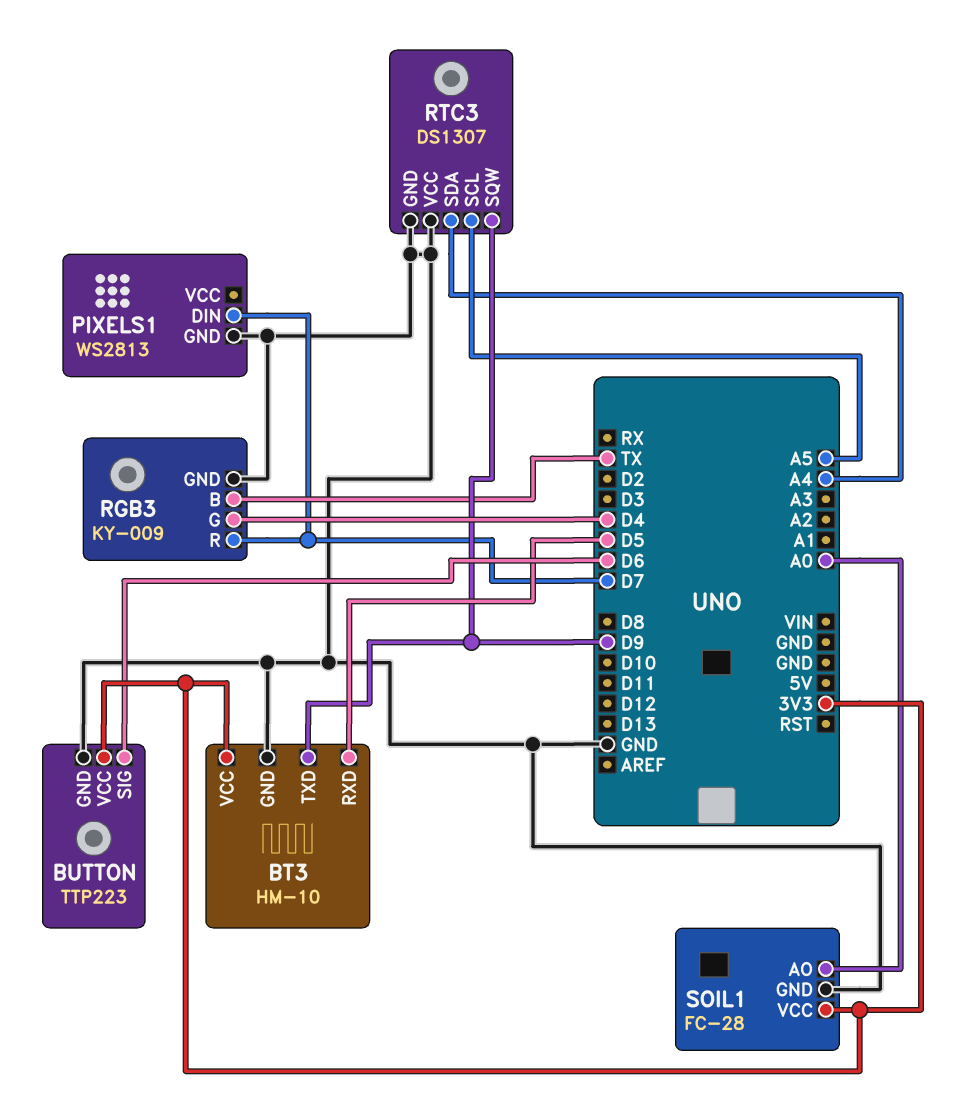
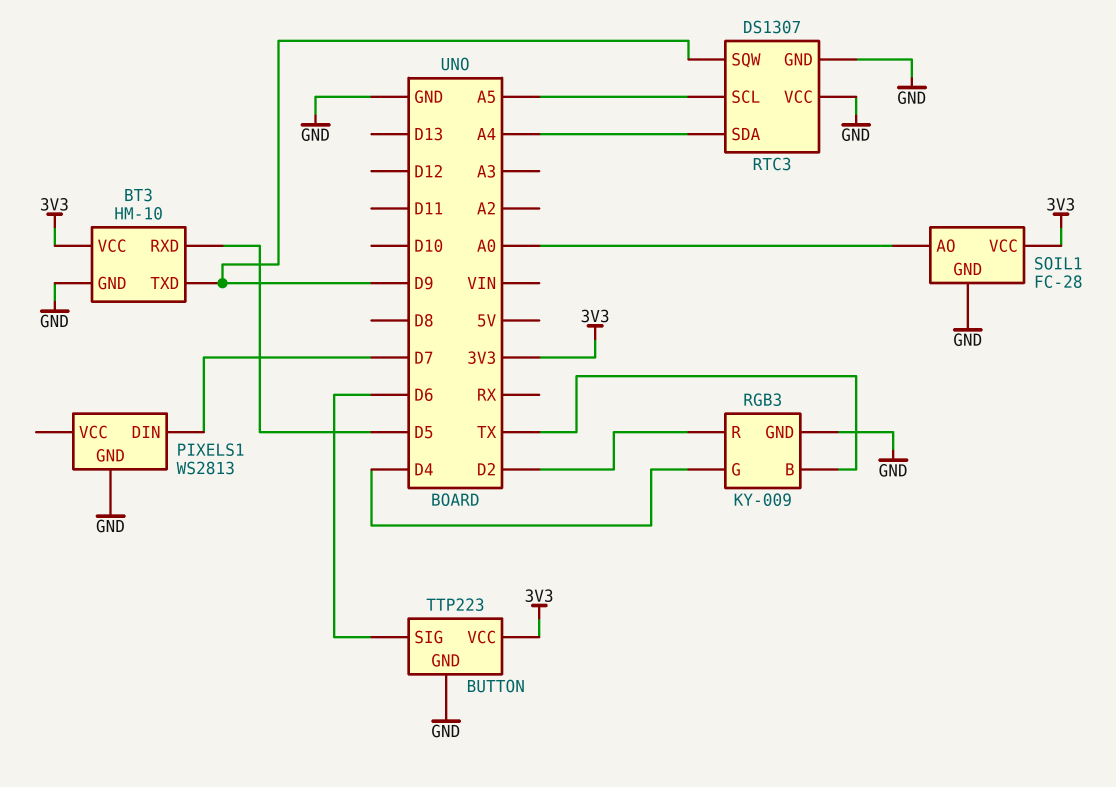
RGB3 pin R: D7 -> D2

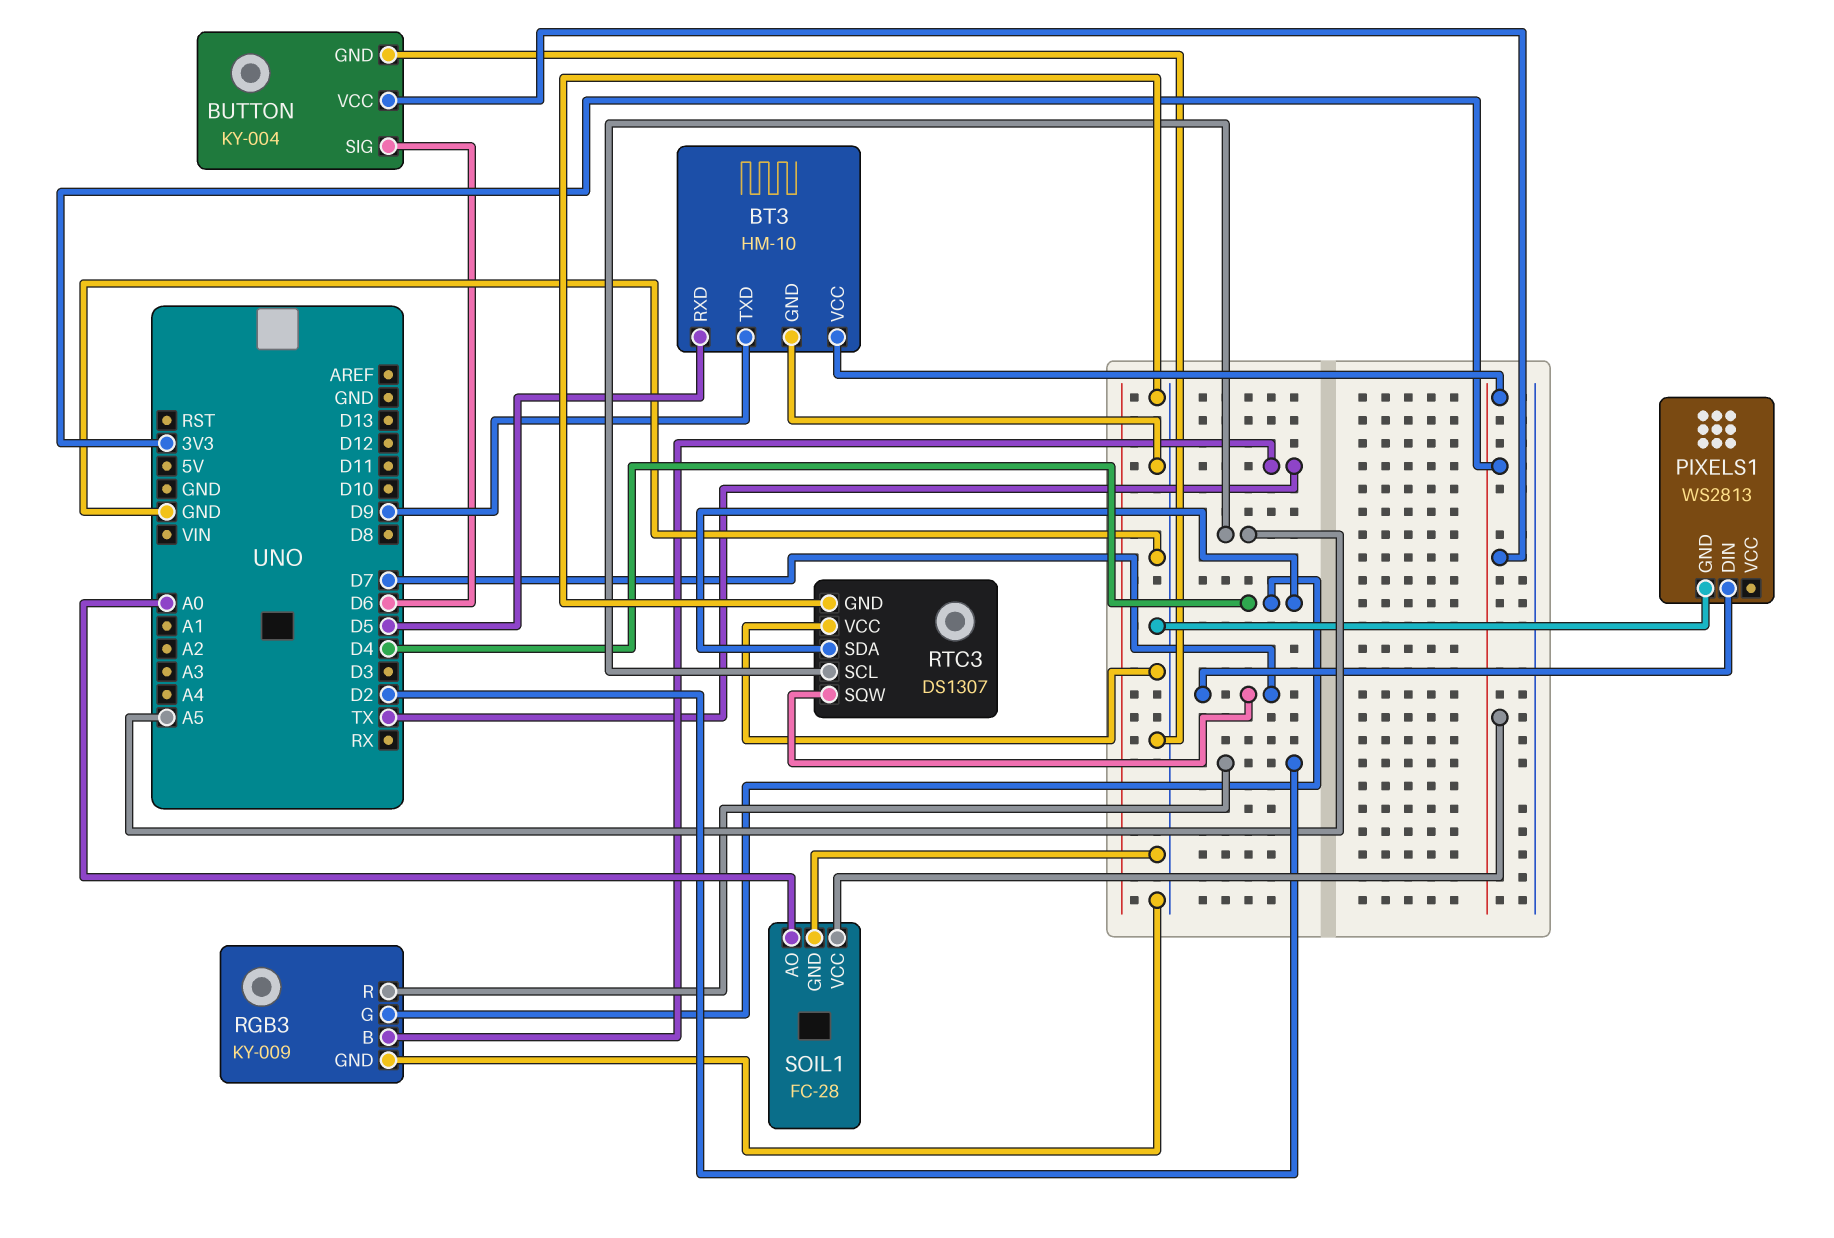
BUTTON: TTP223 -> KY-004
RTC3 pin SDA: A4 -> D4
RTC3 pin SQW: D9 -> D7

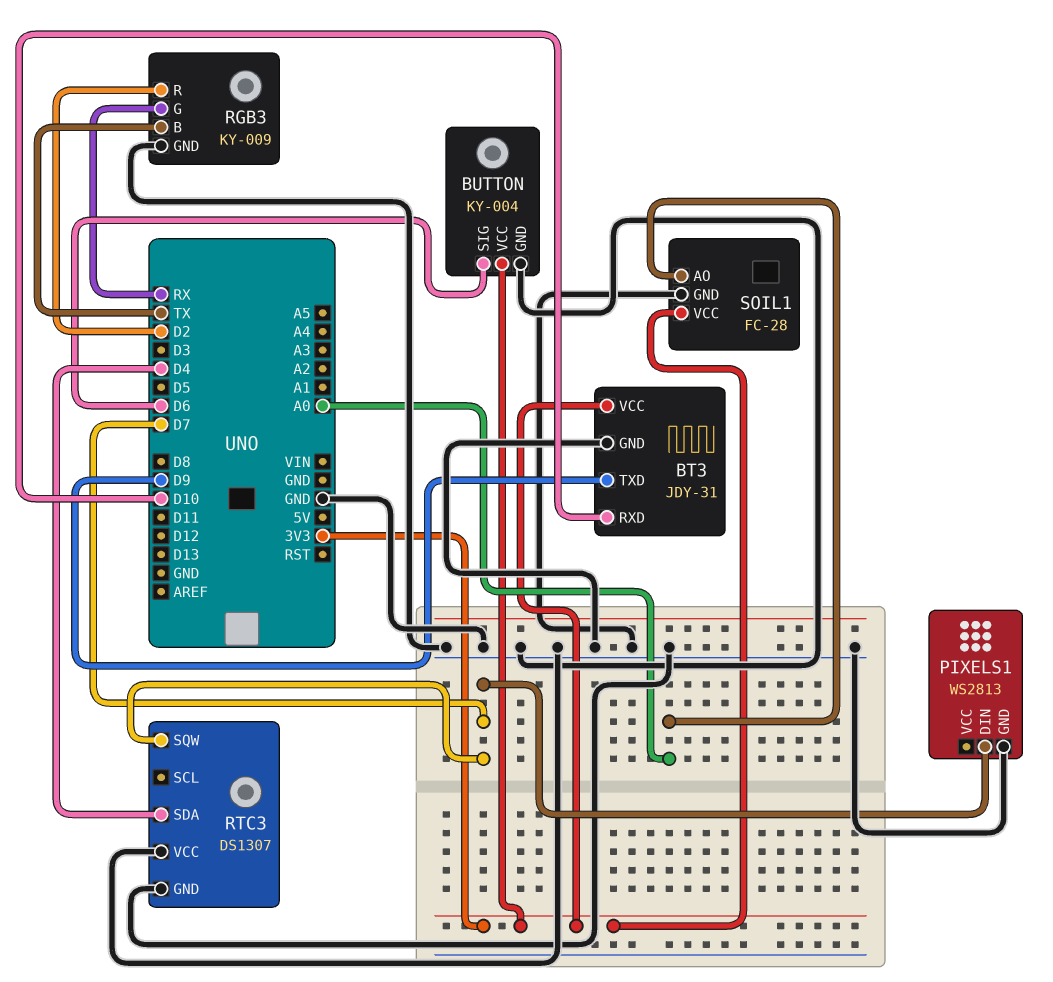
BT3: HM-10 -> JDY-31
BT3 pin RXD: D5 -> D10
RGB3 pin G: D4 -> RX
RTC3 pin SCL: A5 -> none

